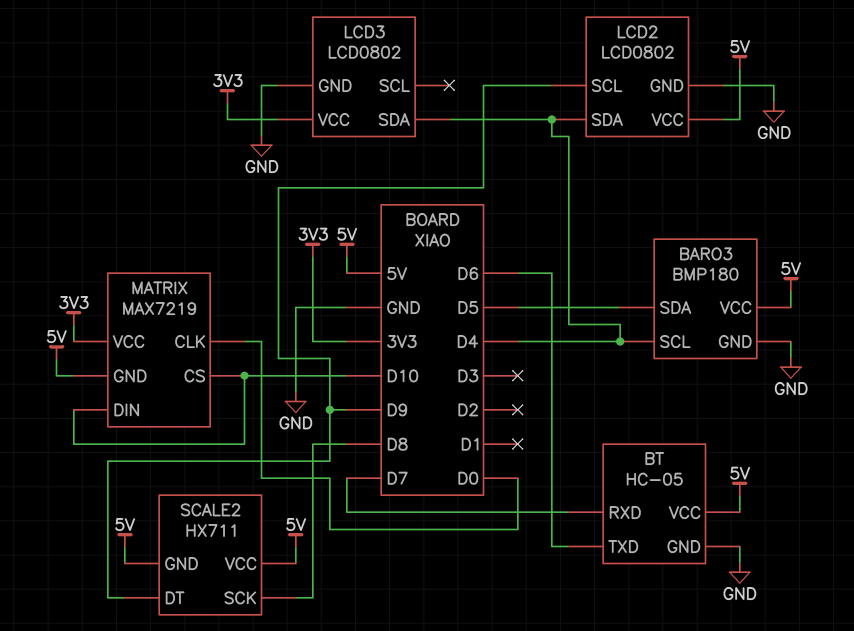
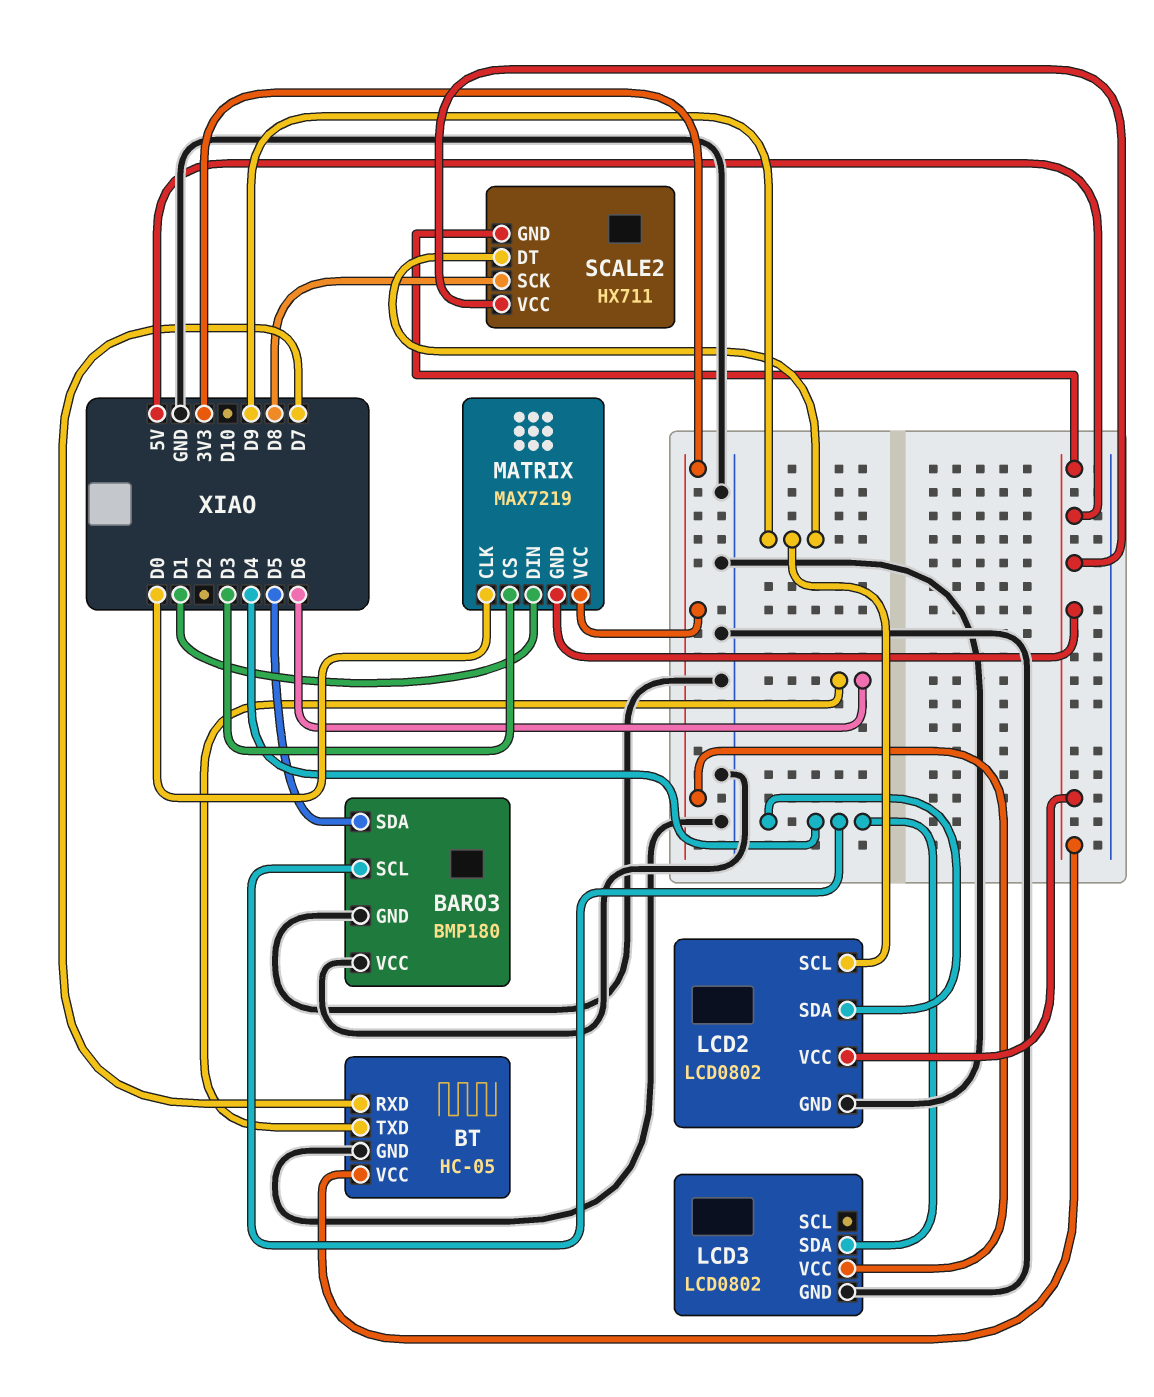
BARO3 pin VCC: 5V -> GND
MATRIX pin CS: D10 -> D3
MATRIX pin DIN: D10 -> D1

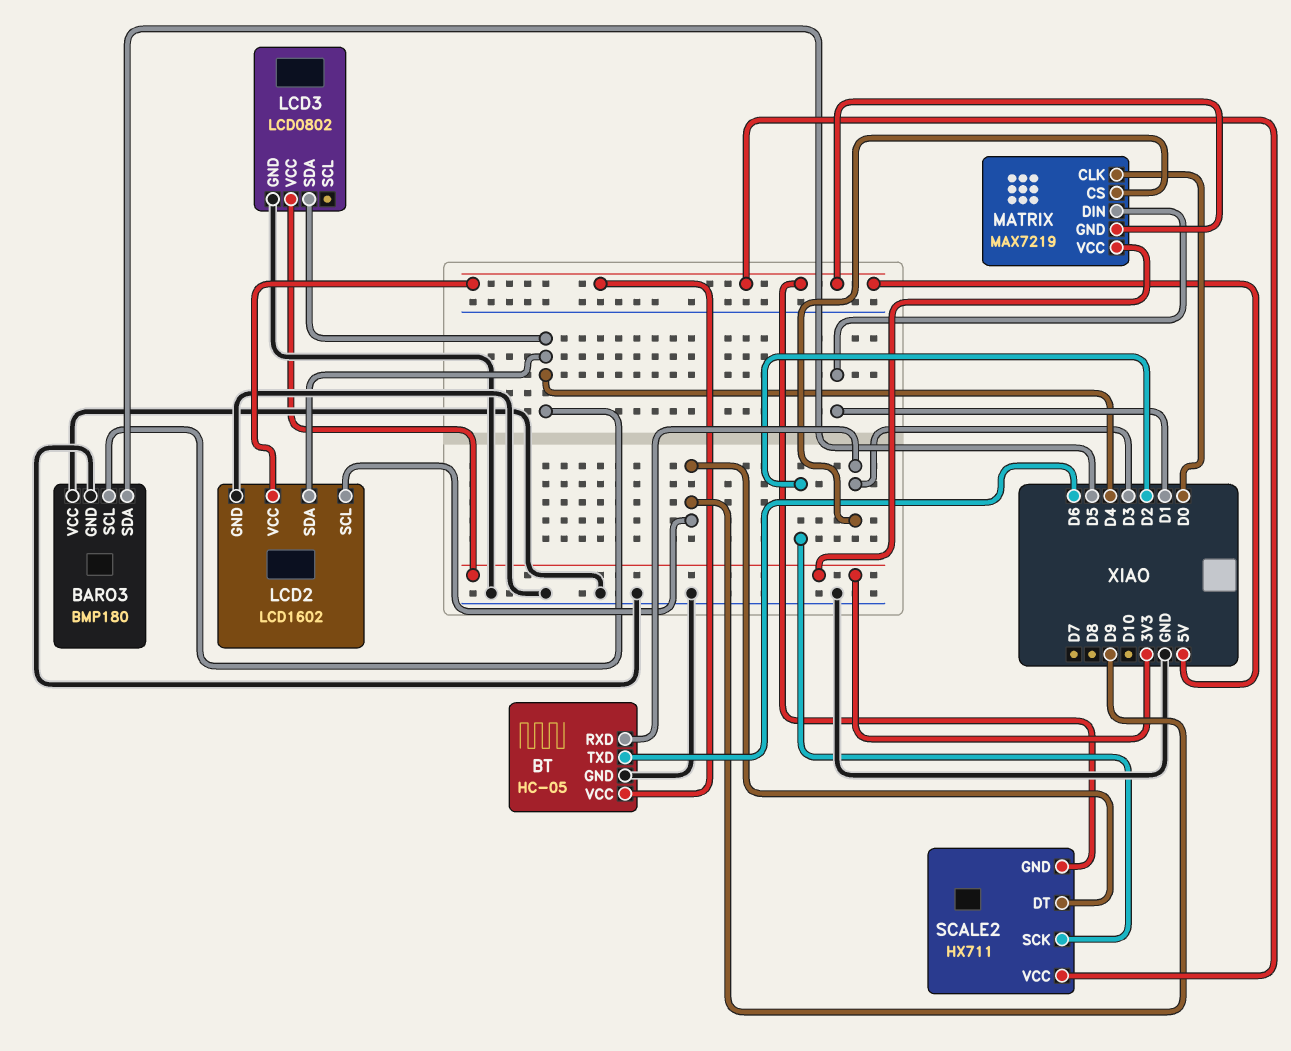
BT pin RXD: D7 -> D3
LCD2: LCD0802 -> LCD1602
SCALE2 pin SCK: D8 -> D2

